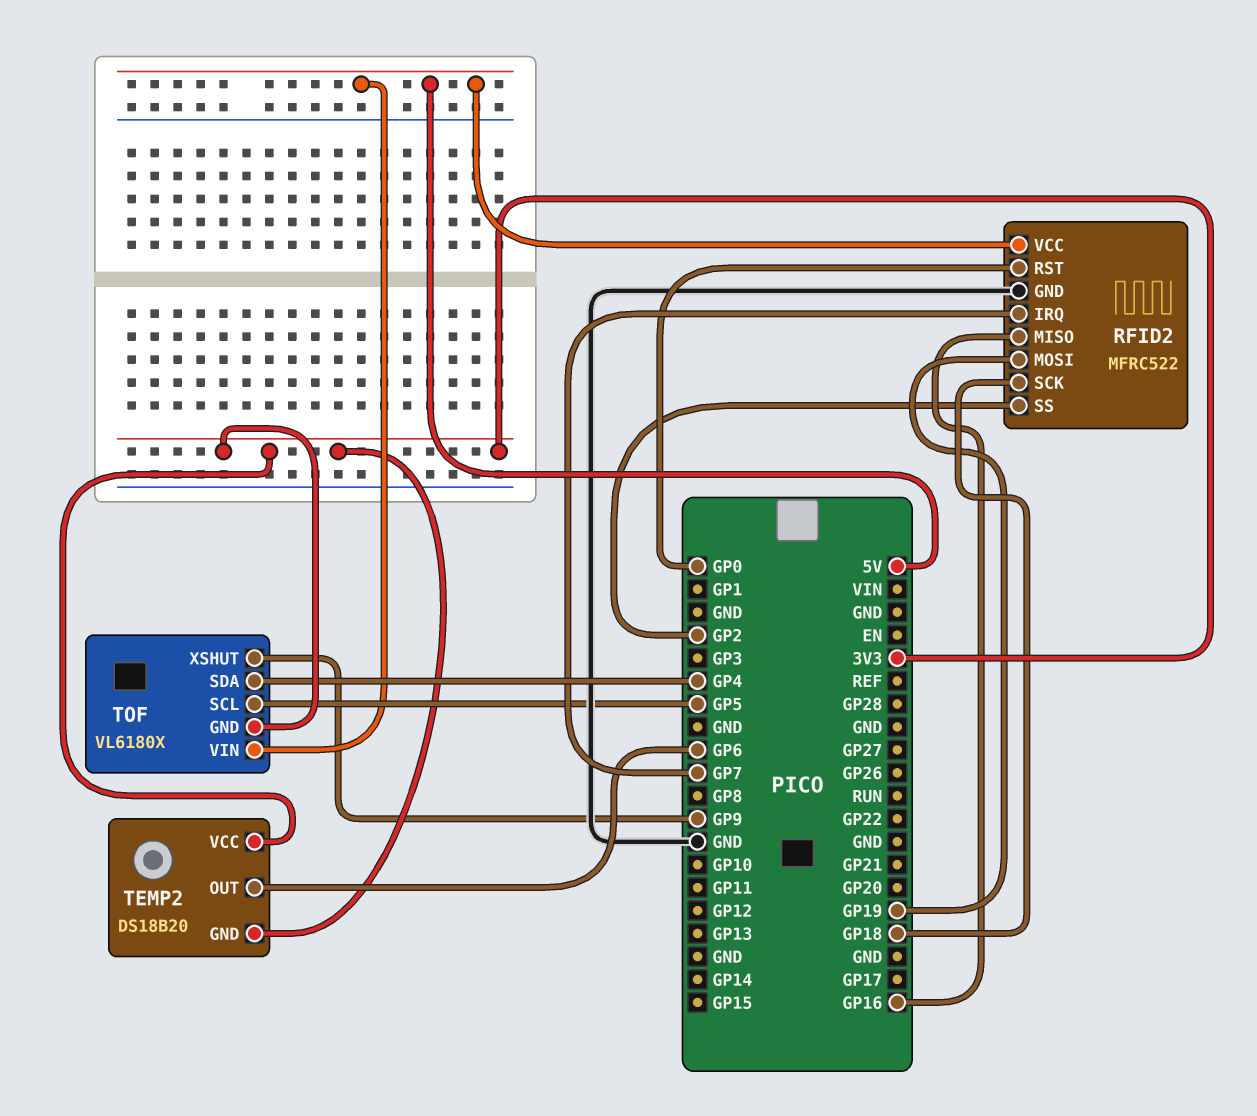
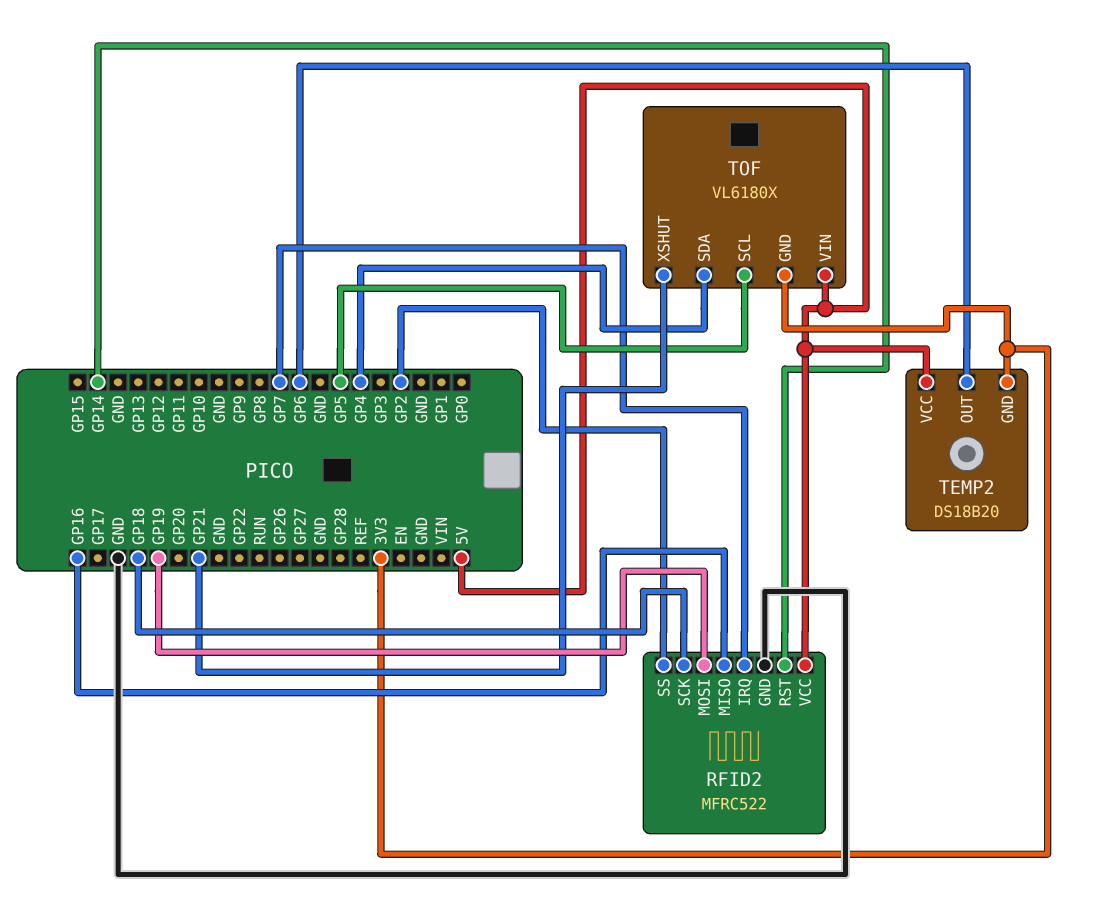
RFID2 pin RST: GP0 -> GP14
TEMP2 pin VCC: 3V3 -> 5V
TOF pin XSHUT: GP9 -> GP21

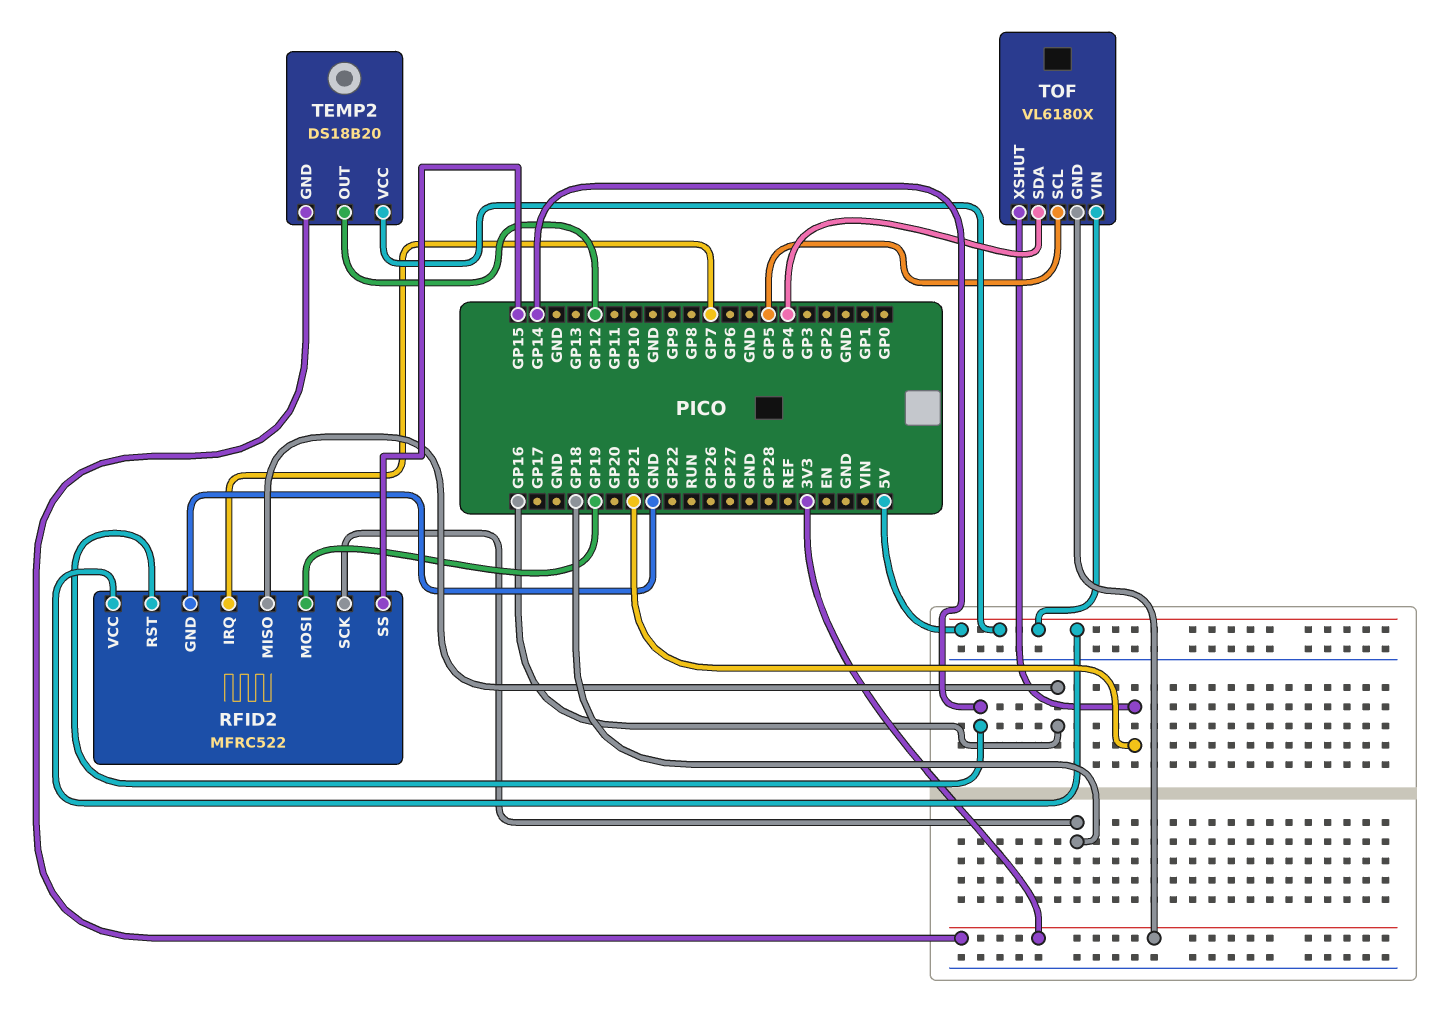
RFID2 pin SS: GP2 -> GP15
TEMP2 pin OUT: GP6 -> GP12

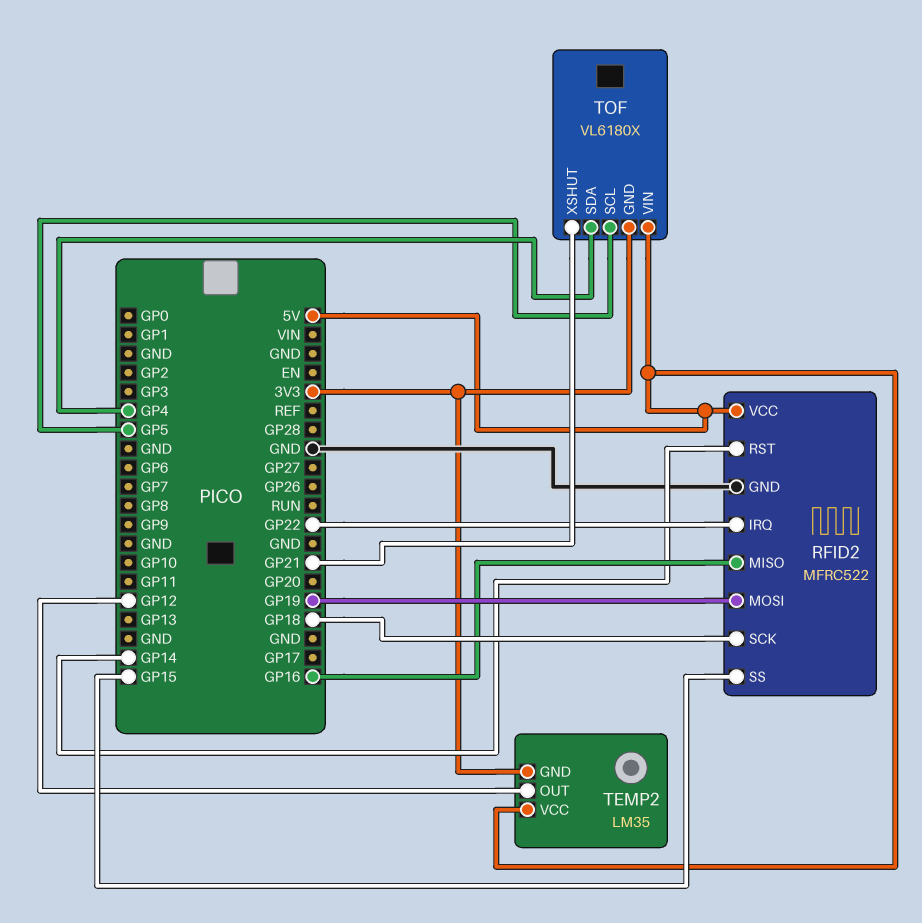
RFID2 pin IRQ: GP7 -> GP22
TEMP2: DS18B20 -> LM35

